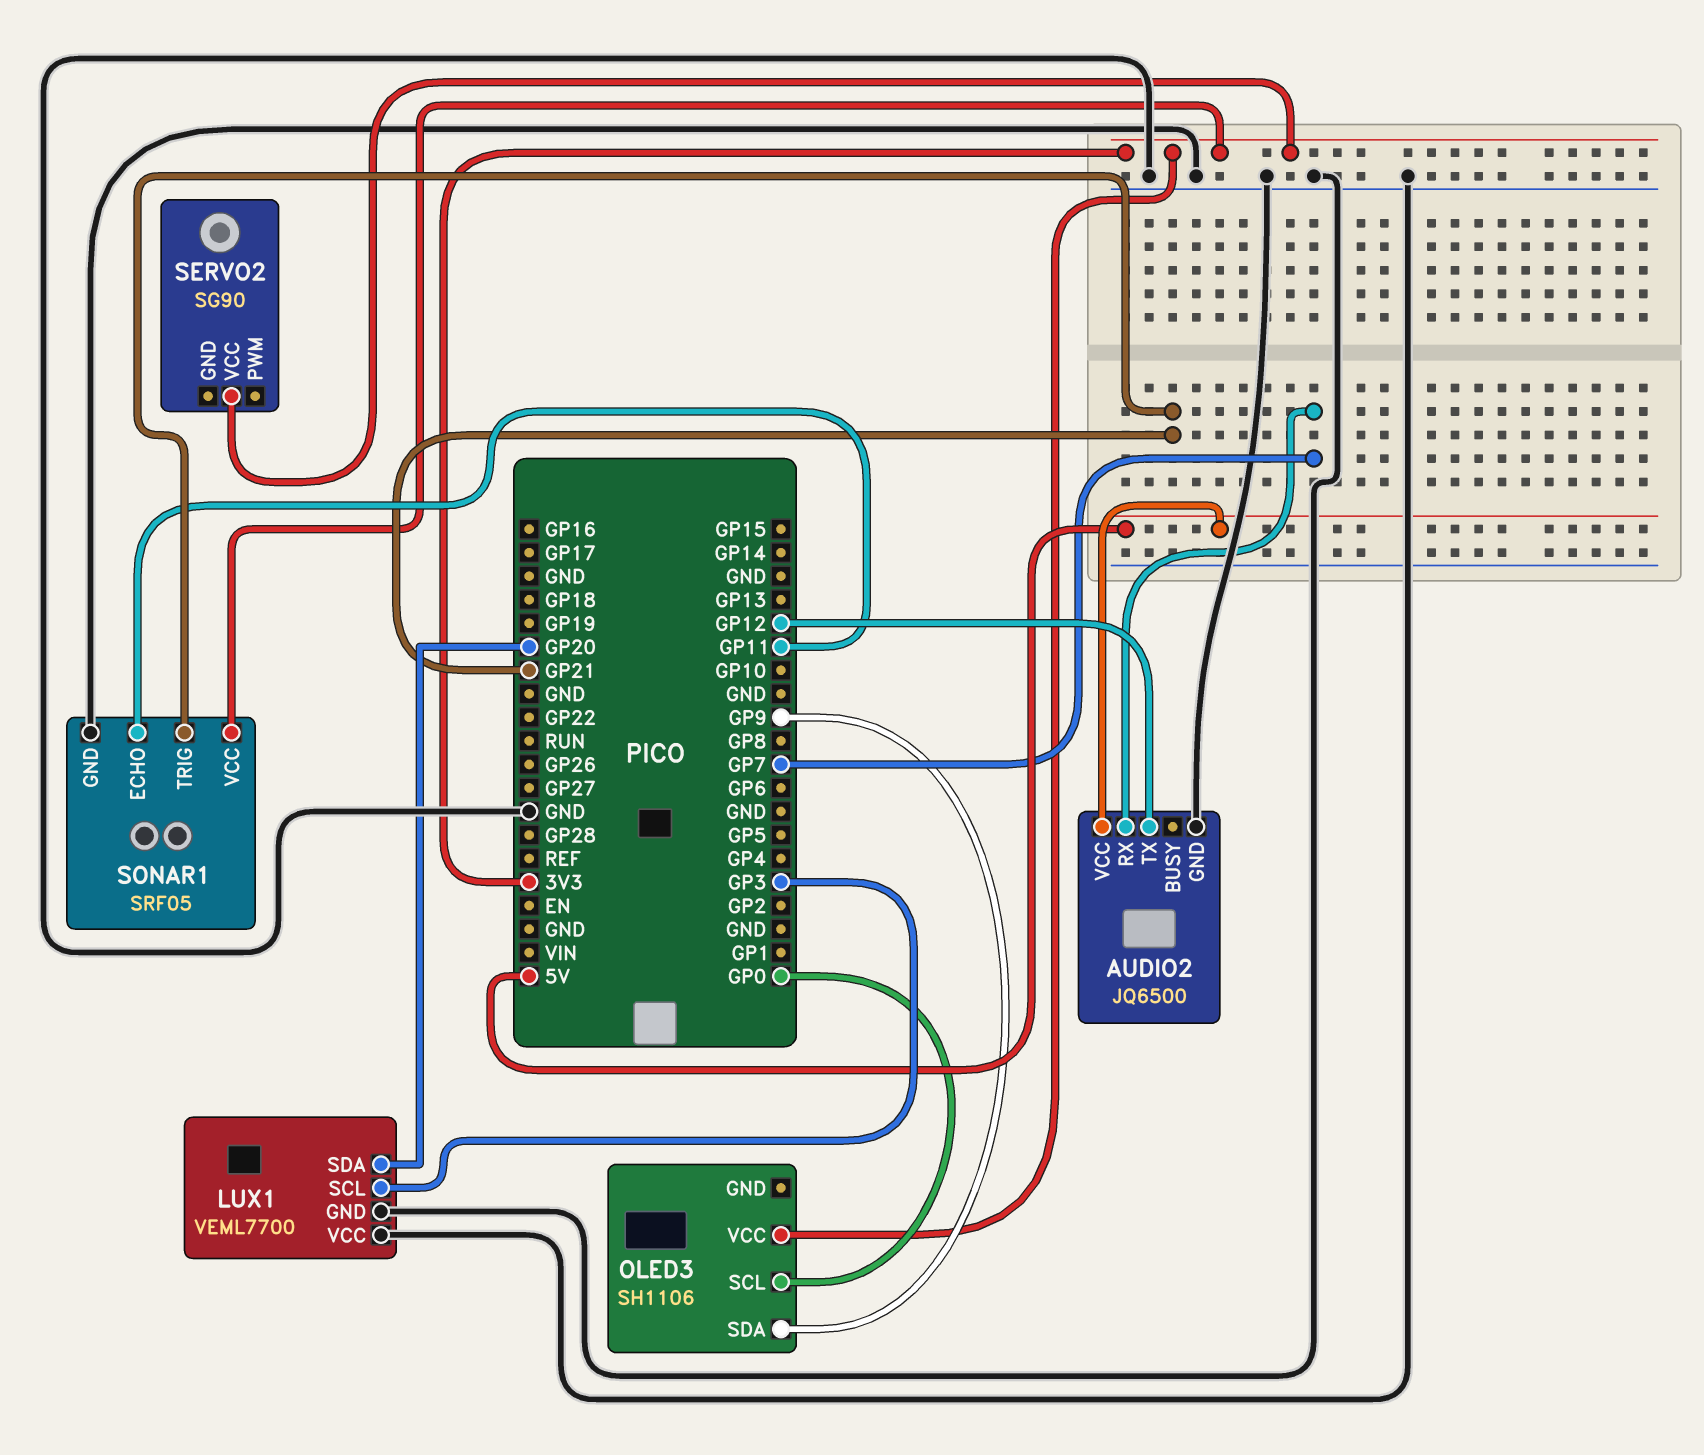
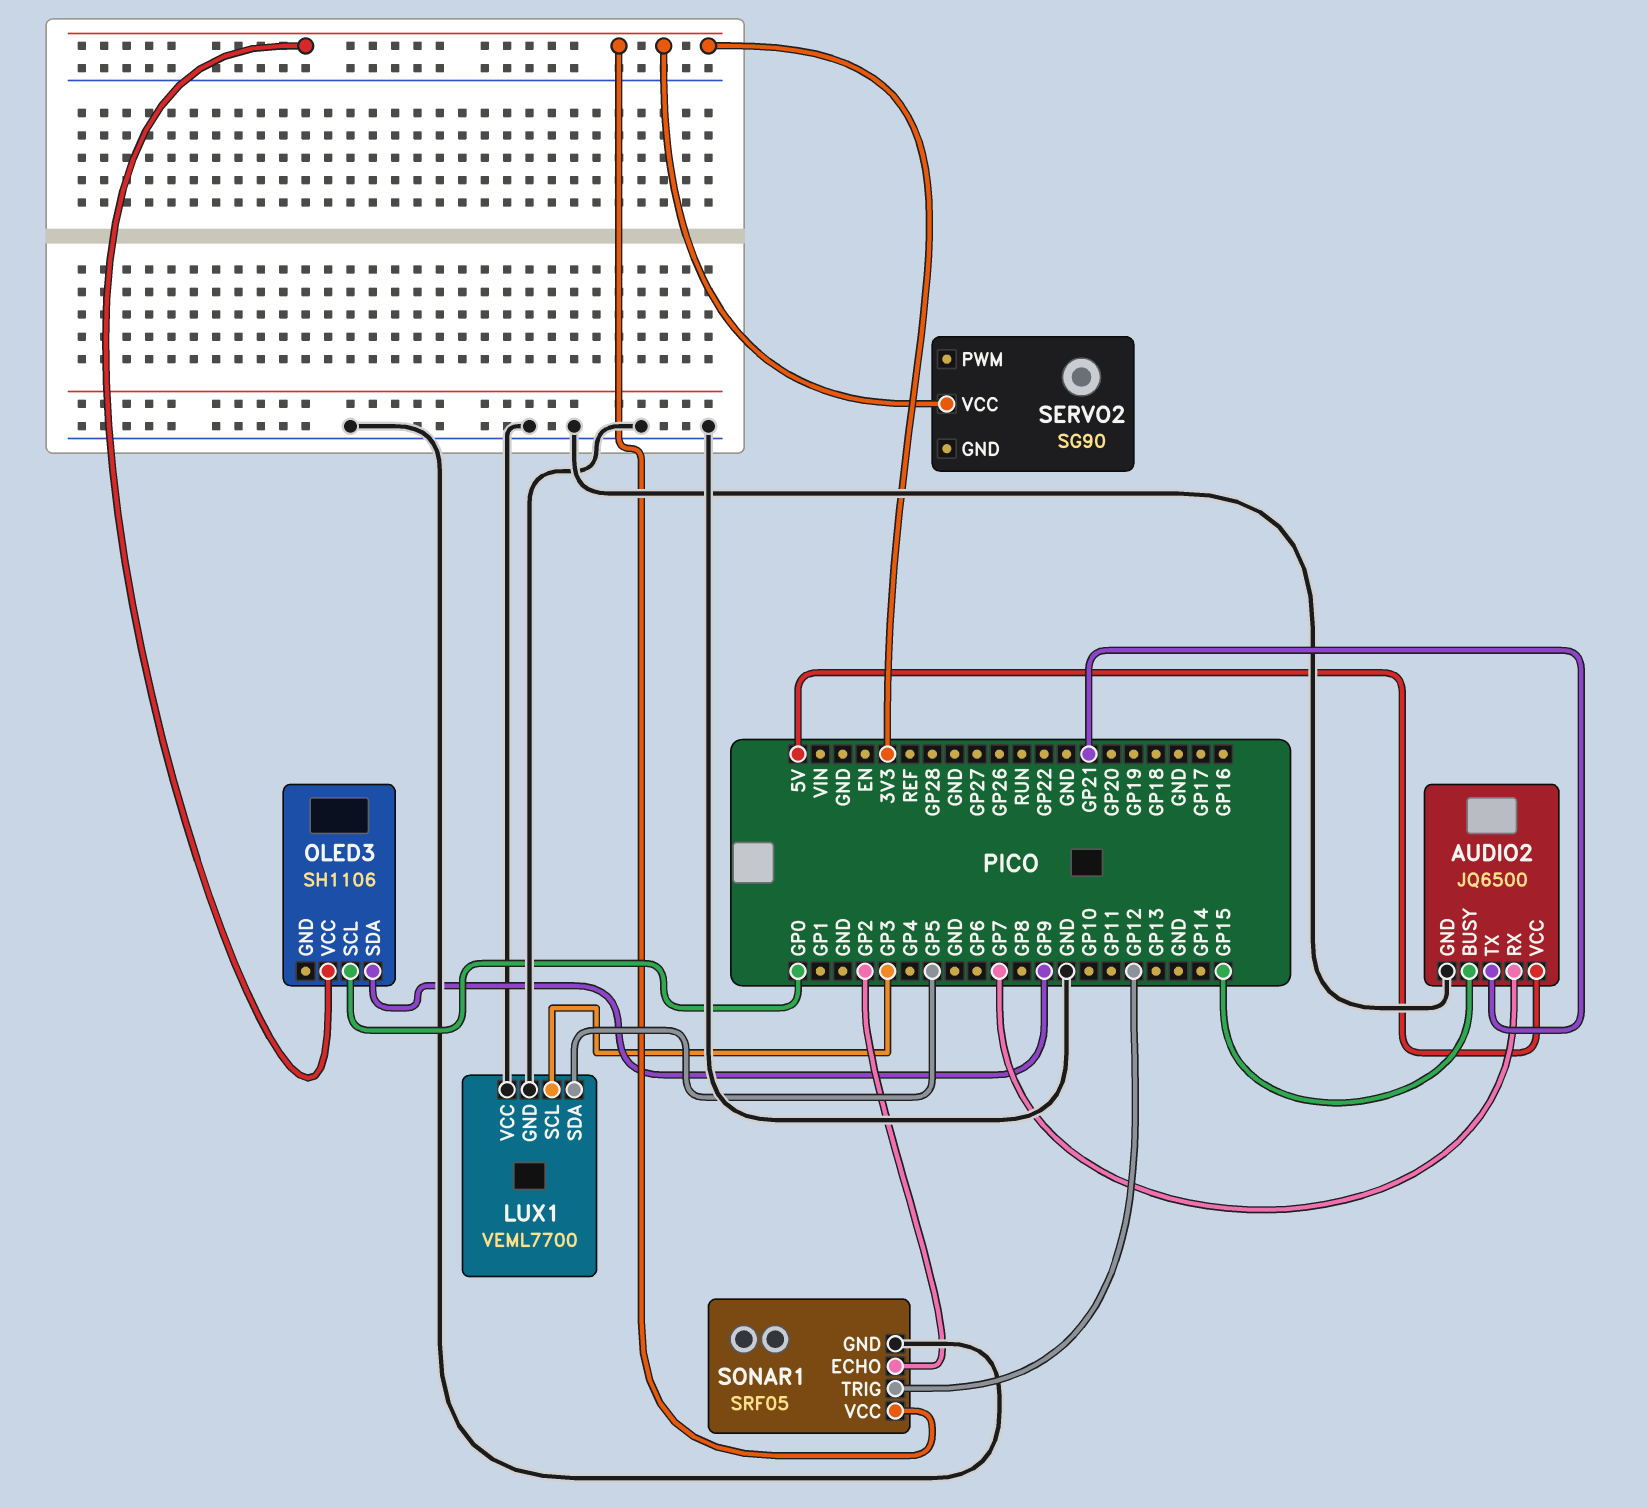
AUDIO2 pin BUSY: none -> GP15
AUDIO2 pin TX: GP12 -> GP21
LUX1 pin SDA: GP20 -> GP5
SONAR1 pin ECHO: GP11 -> GP2
SONAR1 pin TRIG: GP21 -> GP12

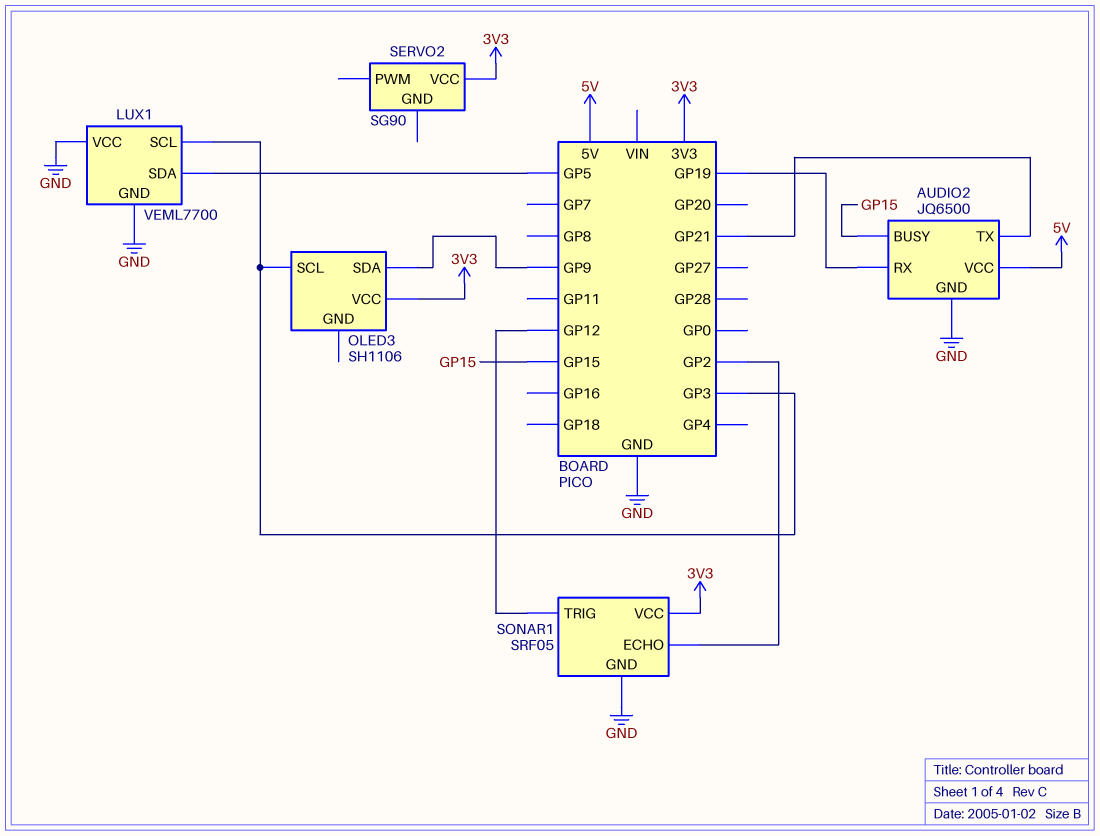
AUDIO2 pin RX: GP7 -> GP19
OLED3 pin SCL: GP0 -> GP3

